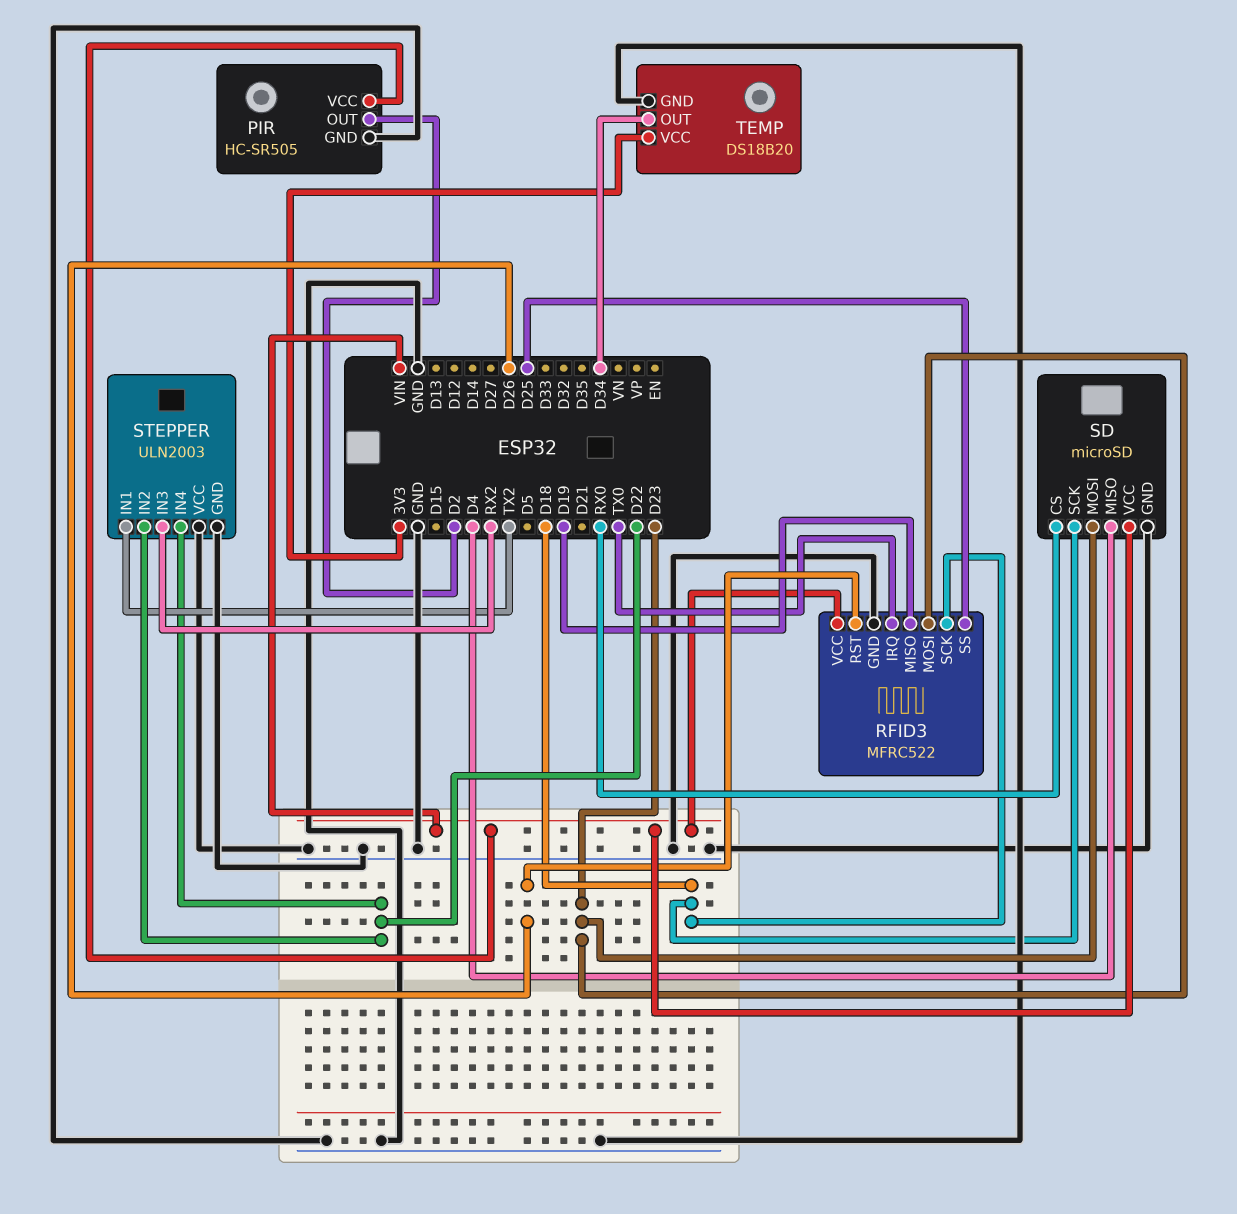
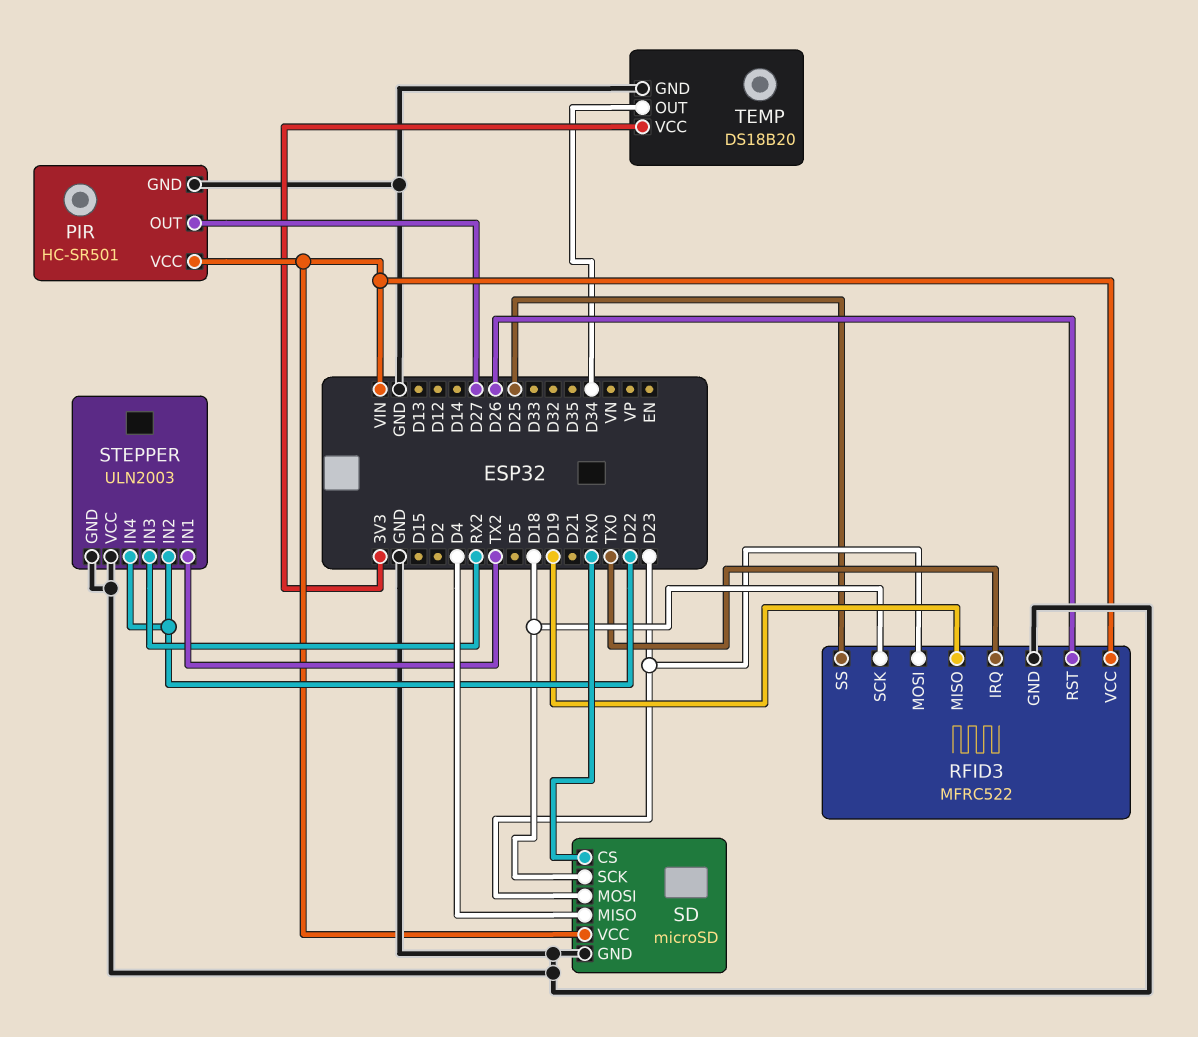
PIR: HC-SR505 -> HC-SR501
PIR pin OUT: D2 -> D27

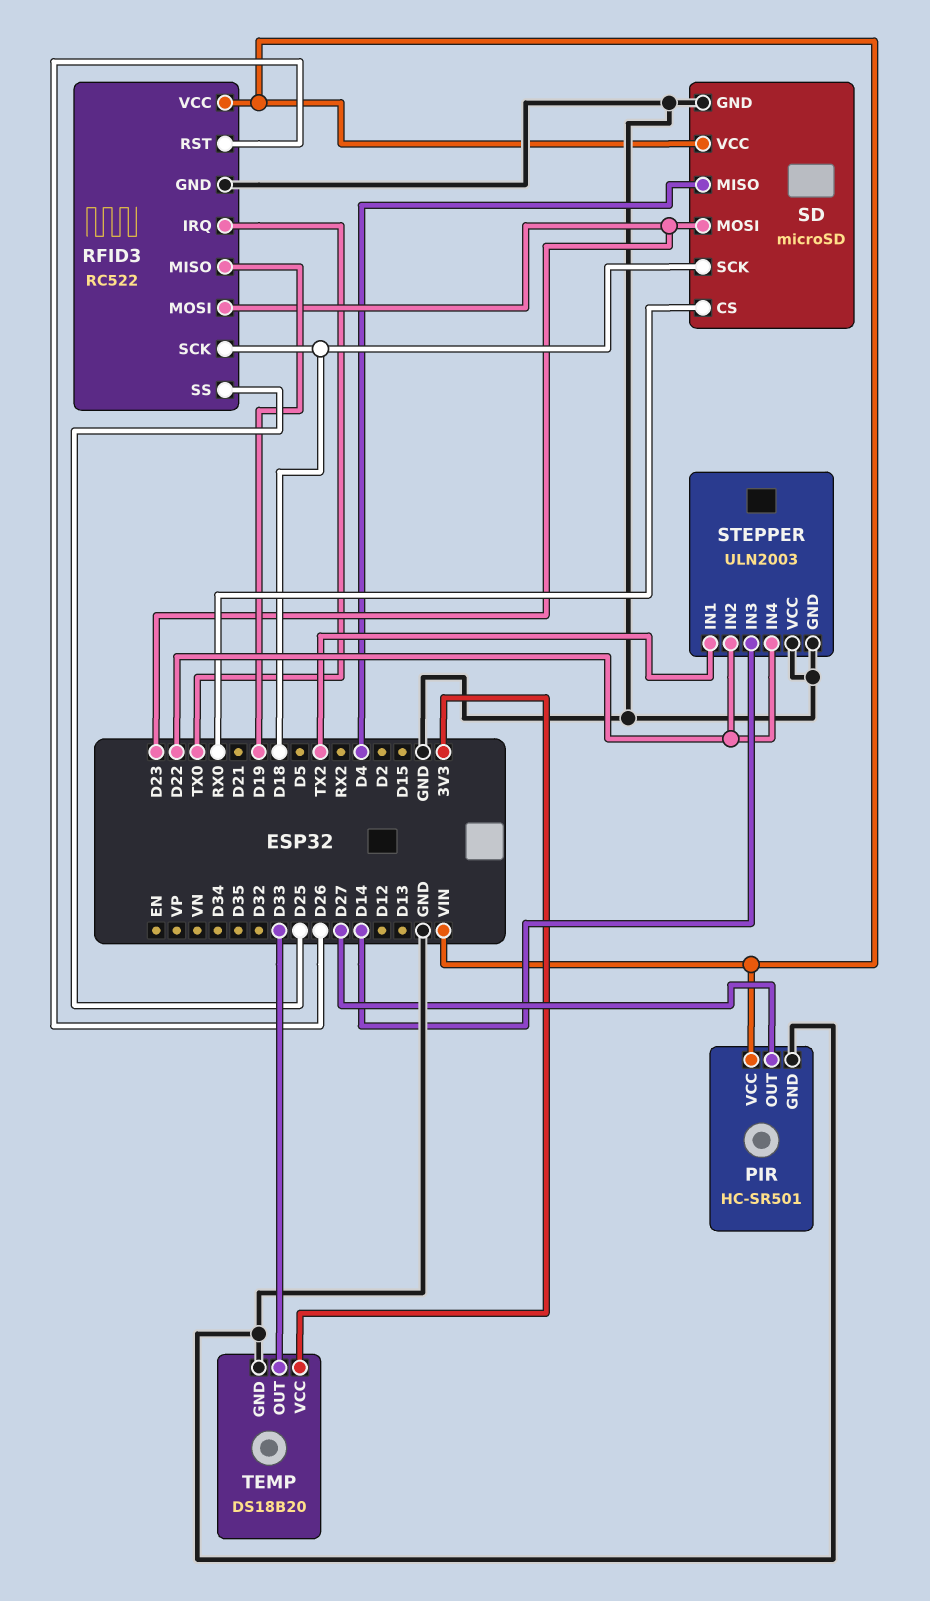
RFID3: MFRC522 -> RC522
STEPPER pin IN3: RX2 -> D14
TEMP pin OUT: D34 -> D33

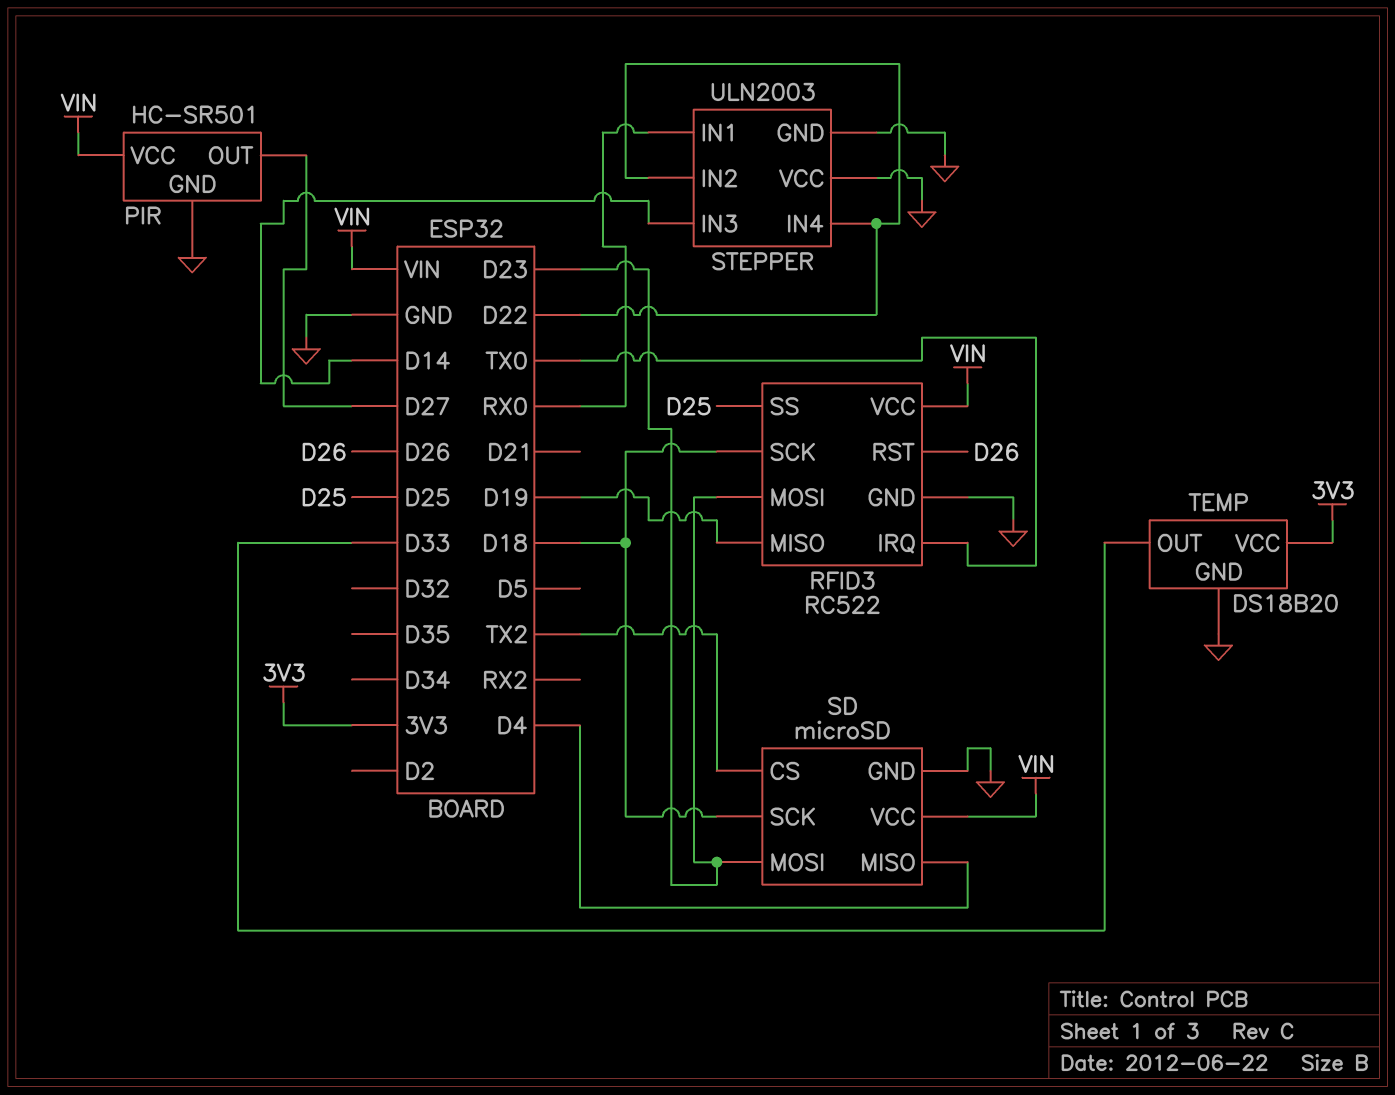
SD pin CS: RX0 -> TX2
STEPPER pin IN1: TX2 -> RX0

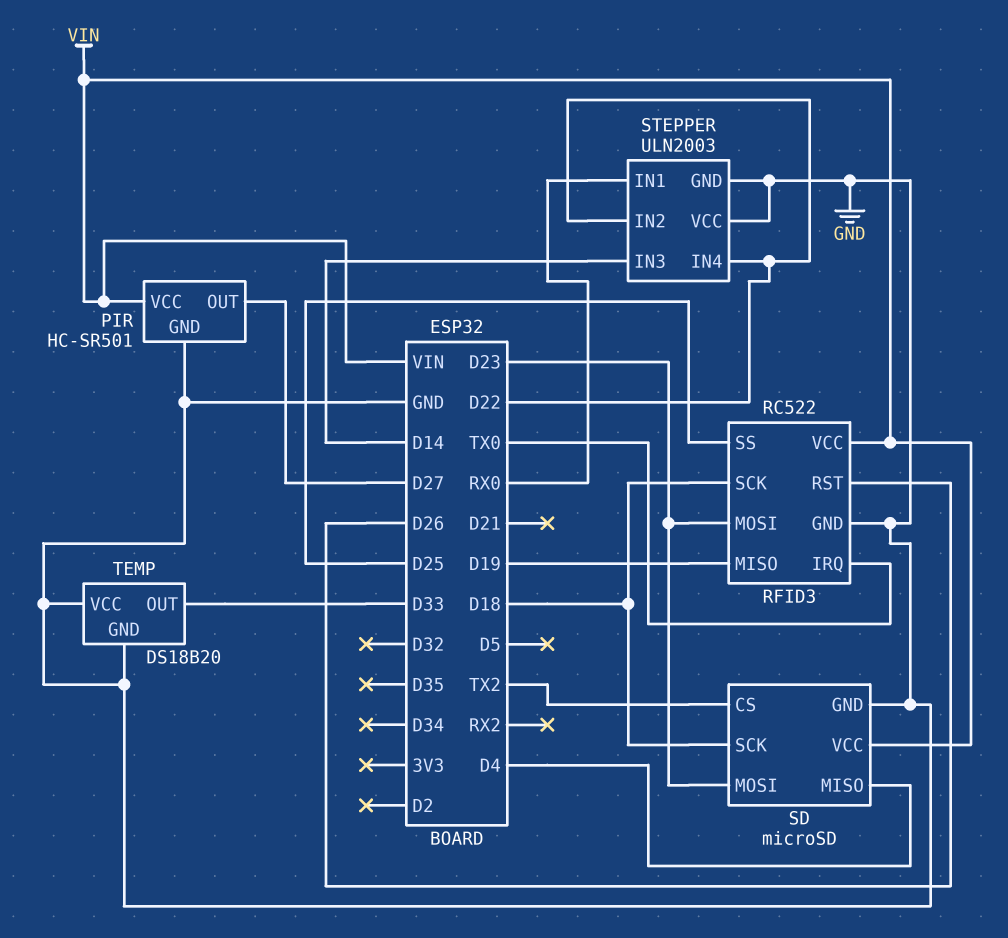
TEMP pin VCC: 3V3 -> GND

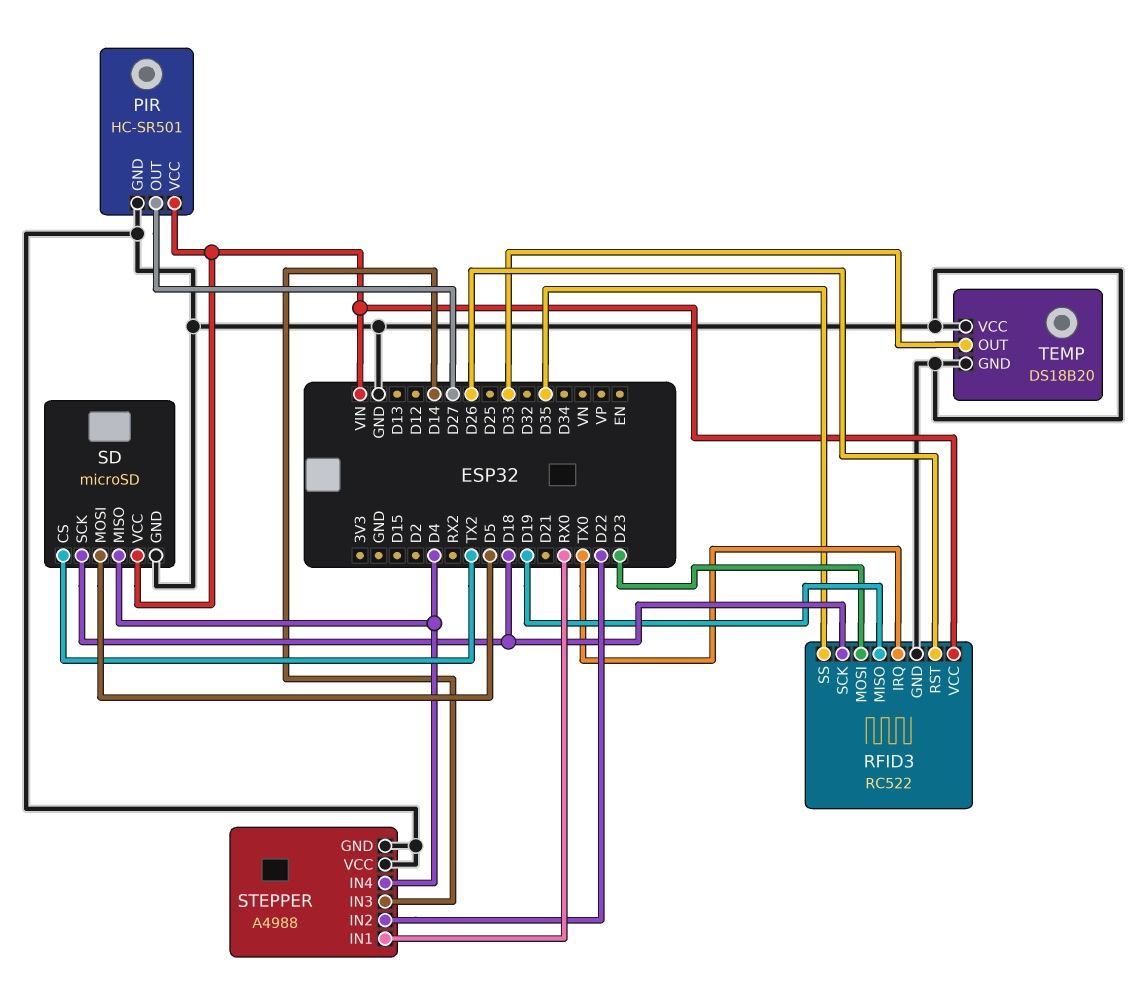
RFID3 pin SS: D25 -> D35
SD pin MOSI: D23 -> D5
STEPPER: ULN2003 -> A4988
STEPPER pin IN4: D22 -> D4

